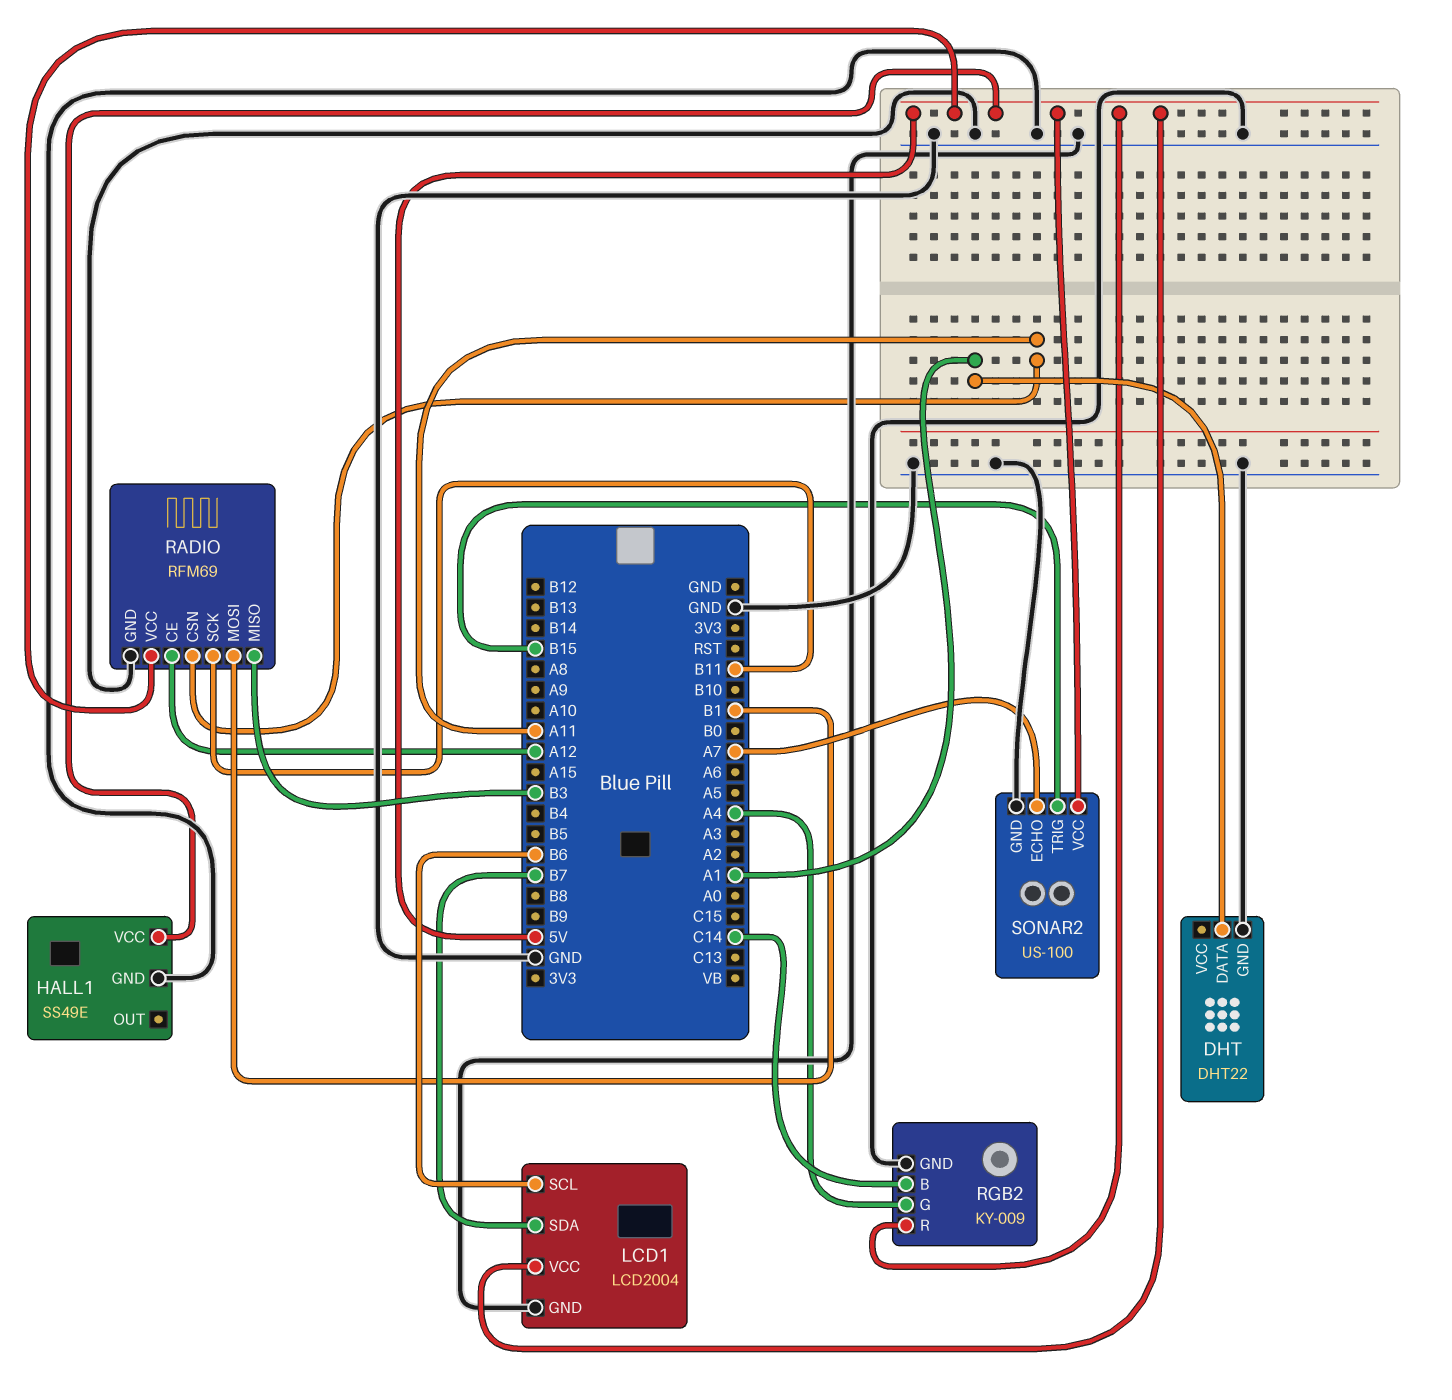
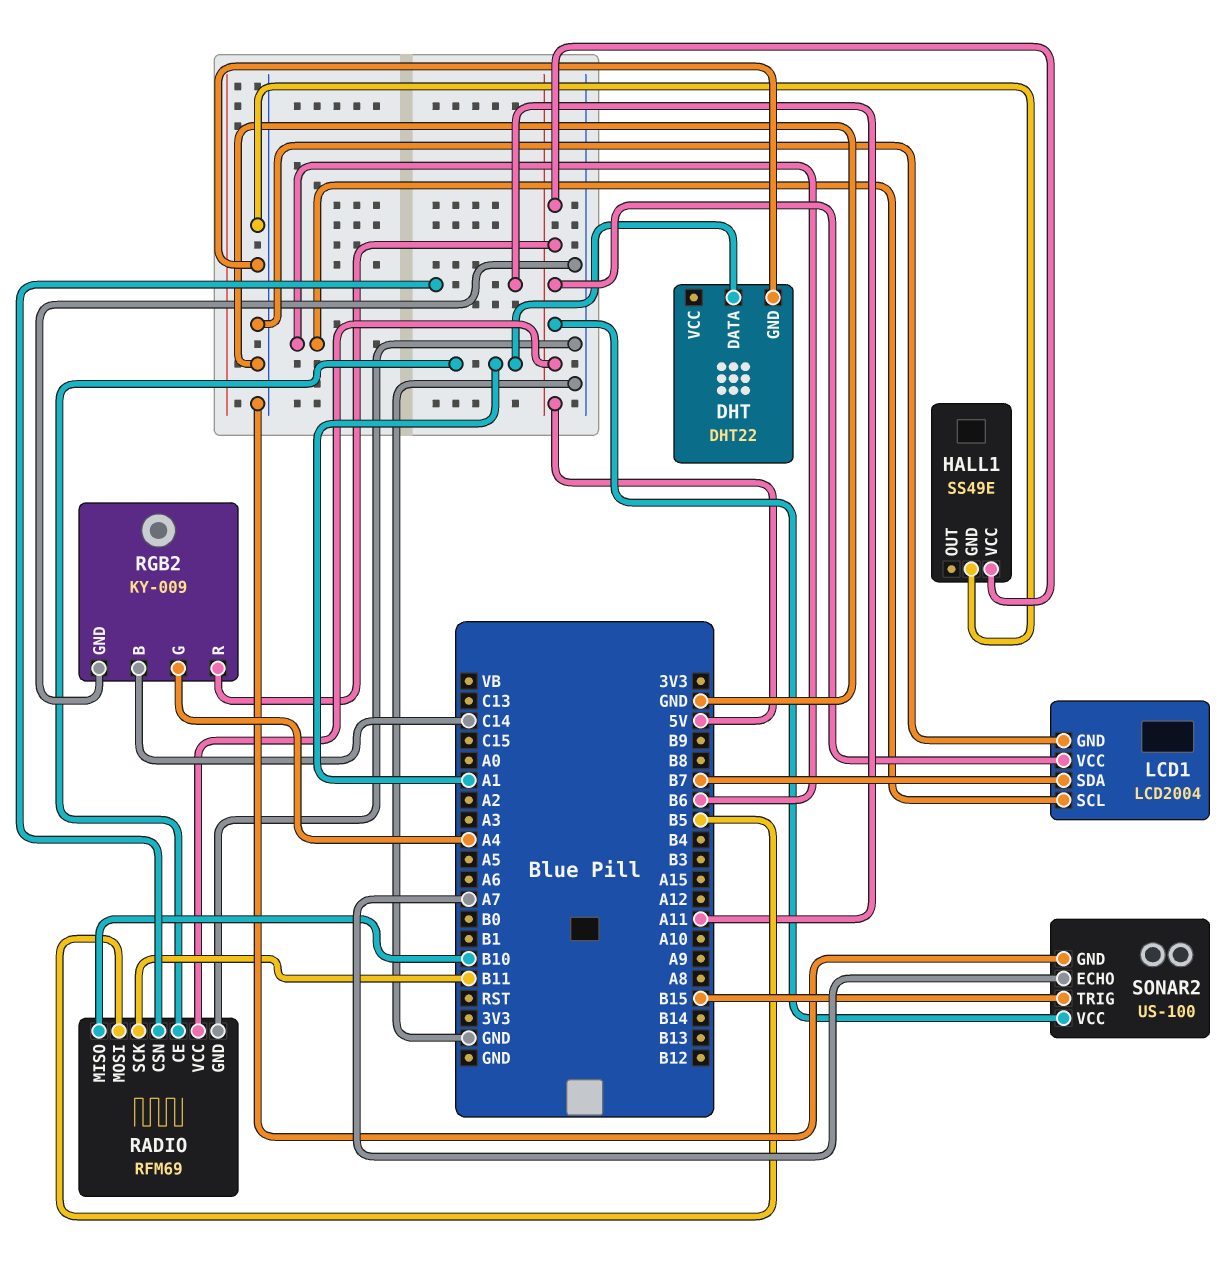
RADIO pin CE: A12 -> A1
RADIO pin MISO: B3 -> B10
RADIO pin MOSI: B1 -> B5

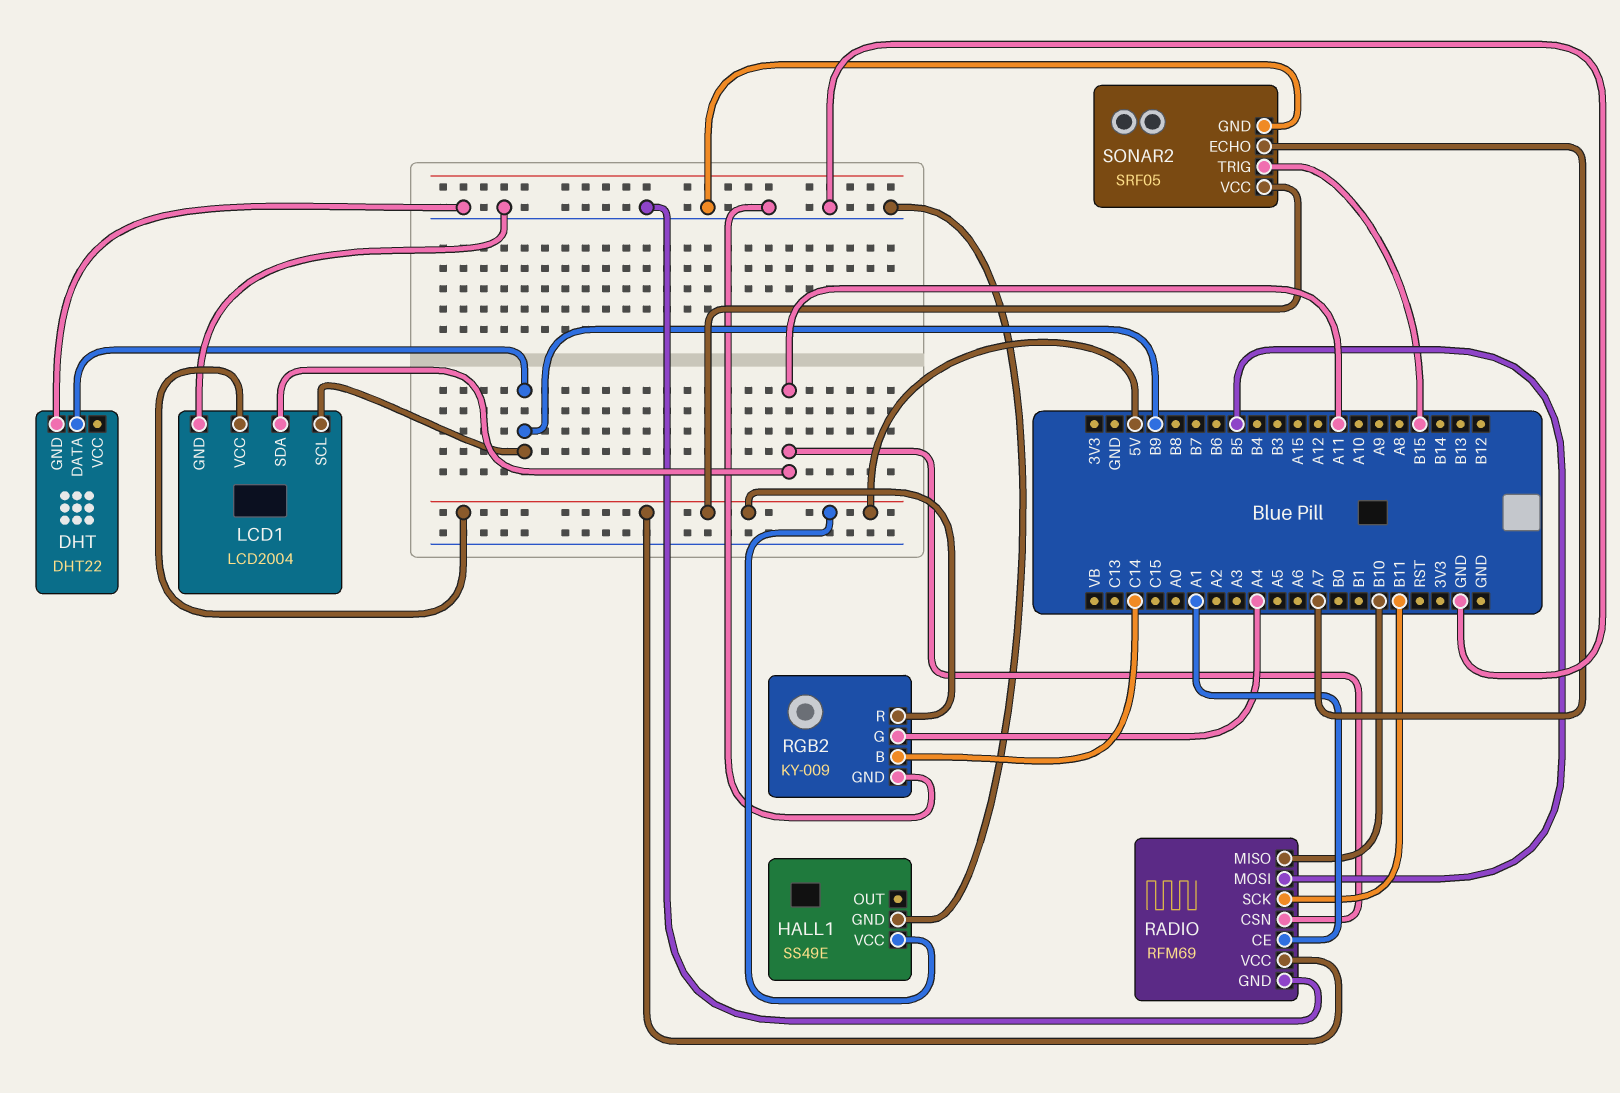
DHT pin DATA: A1 -> B9
LCD1 pin SCL: B6 -> B9
LCD1 pin SDA: B7 -> A11
SONAR2: US-100 -> SRF05

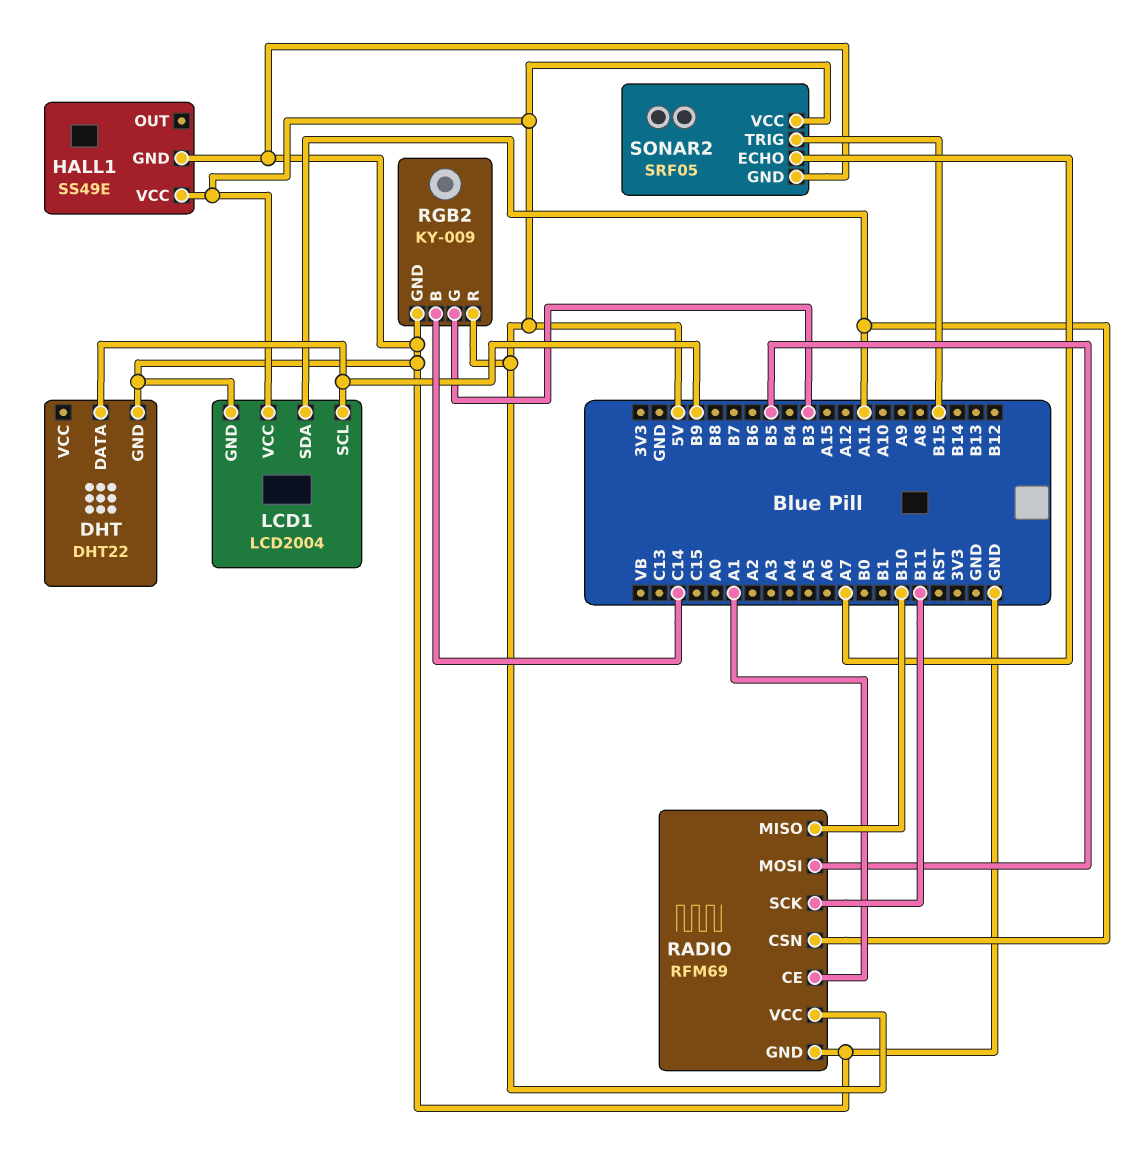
RGB2 pin G: A4 -> B3

